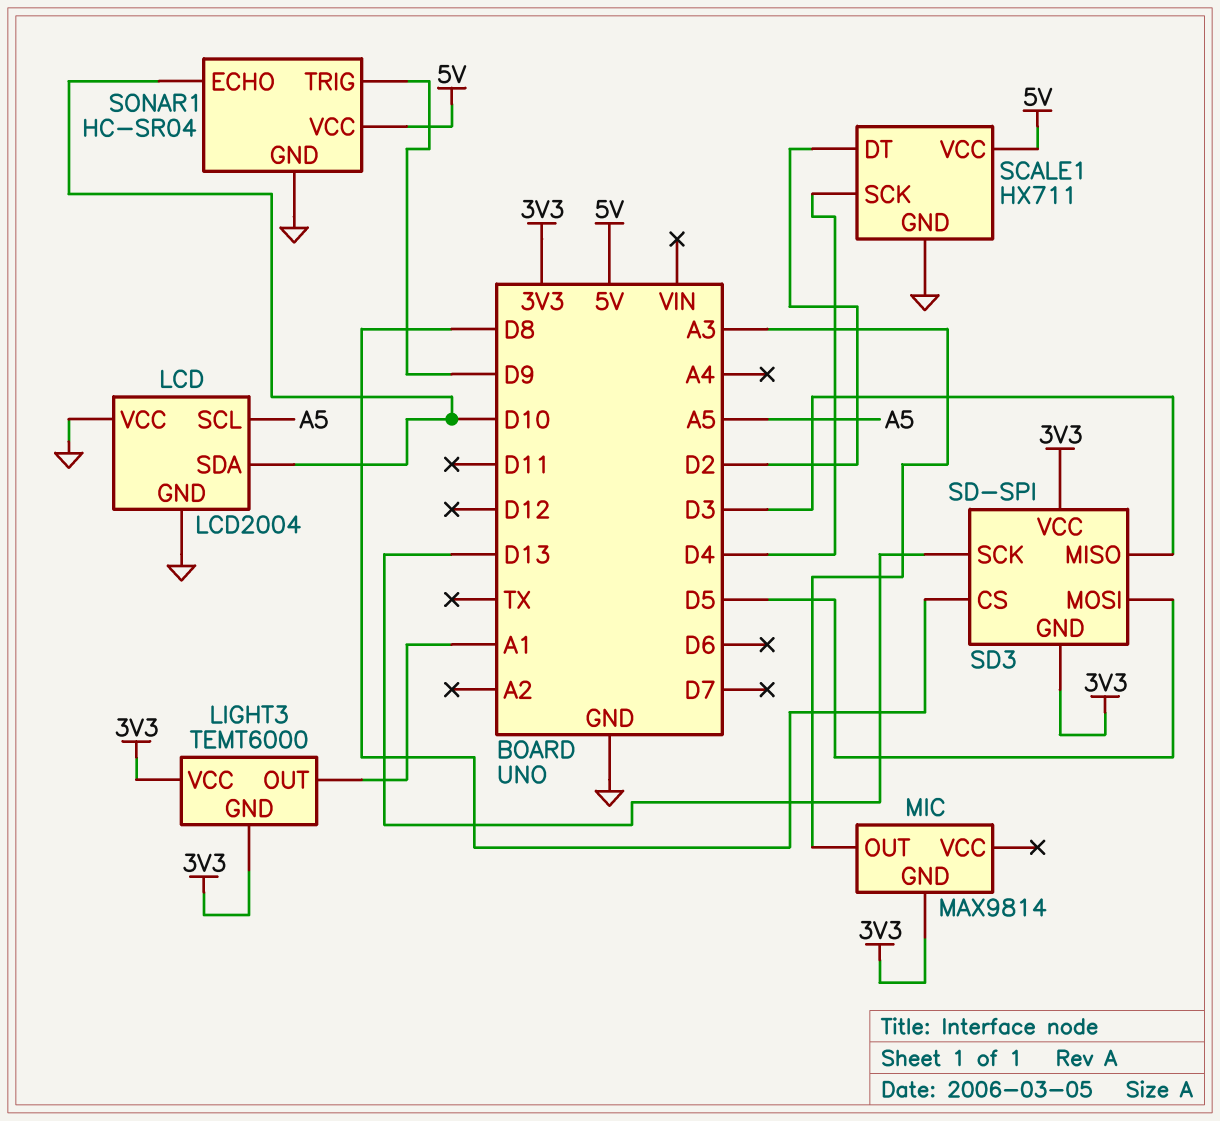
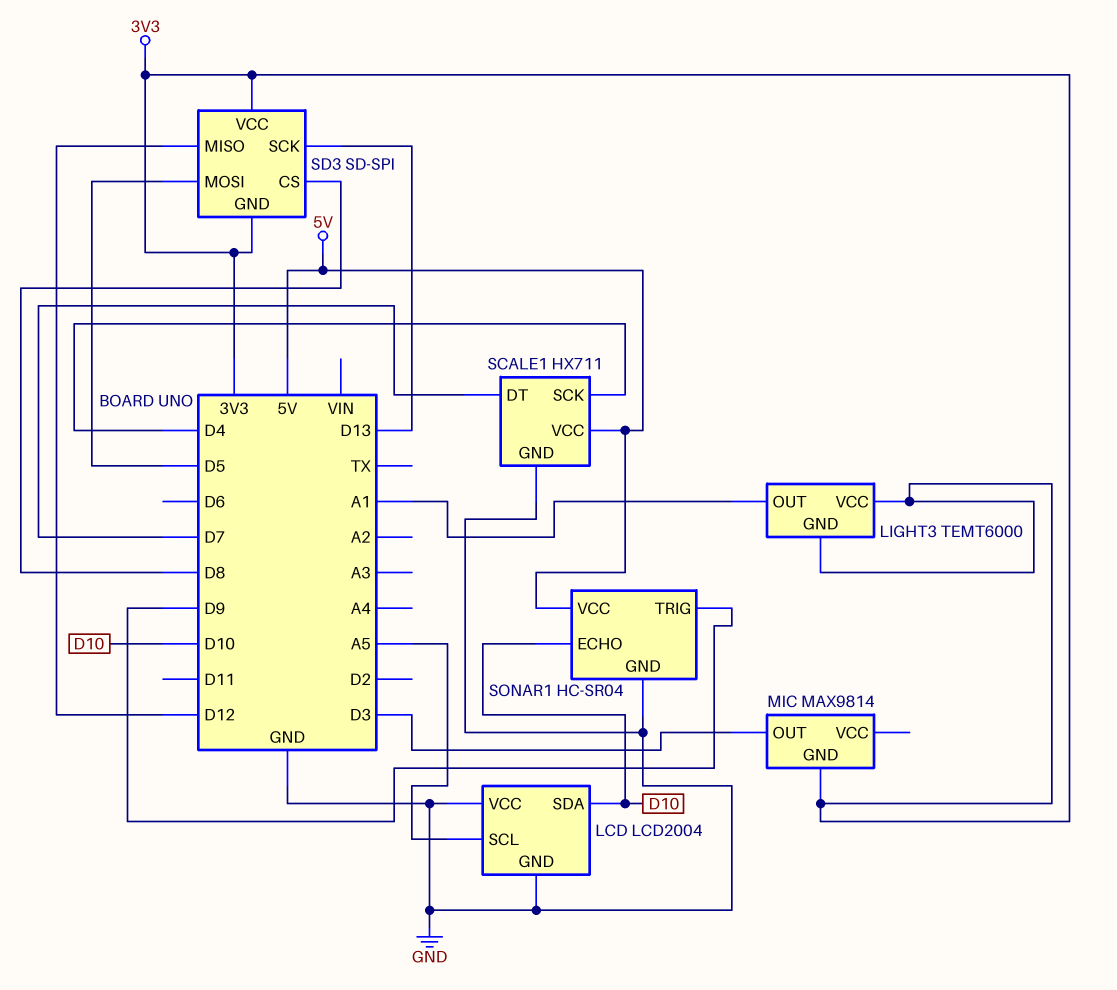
MIC pin OUT: A3 -> D3
SCALE1 pin DT: D2 -> D7
SD3 pin MISO: D3 -> D12

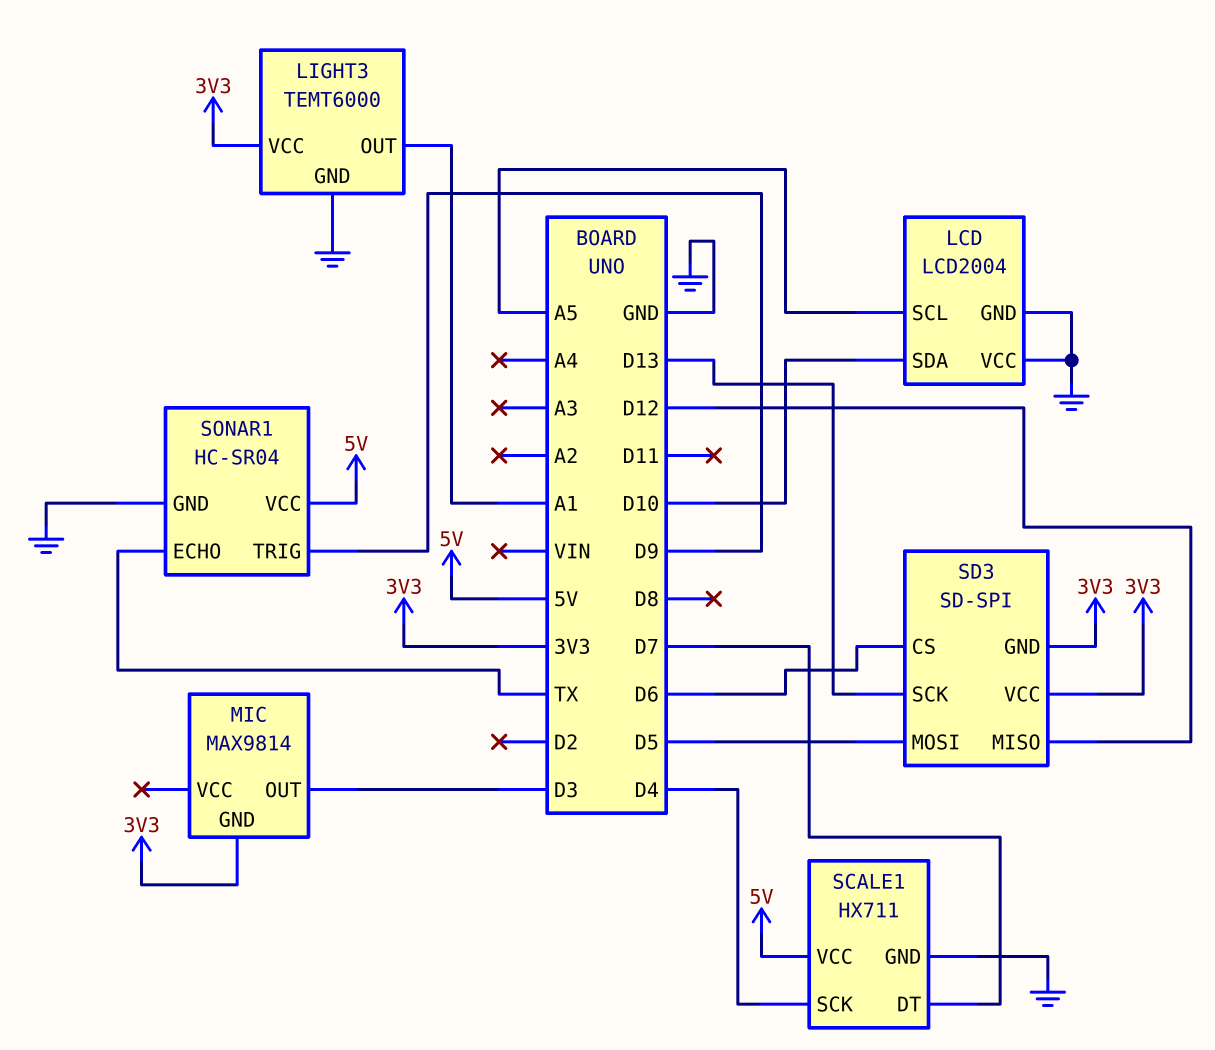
LIGHT3 pin GND: 3V3 -> GND
SD3 pin CS: D8 -> D6
SONAR1 pin ECHO: D10 -> TX

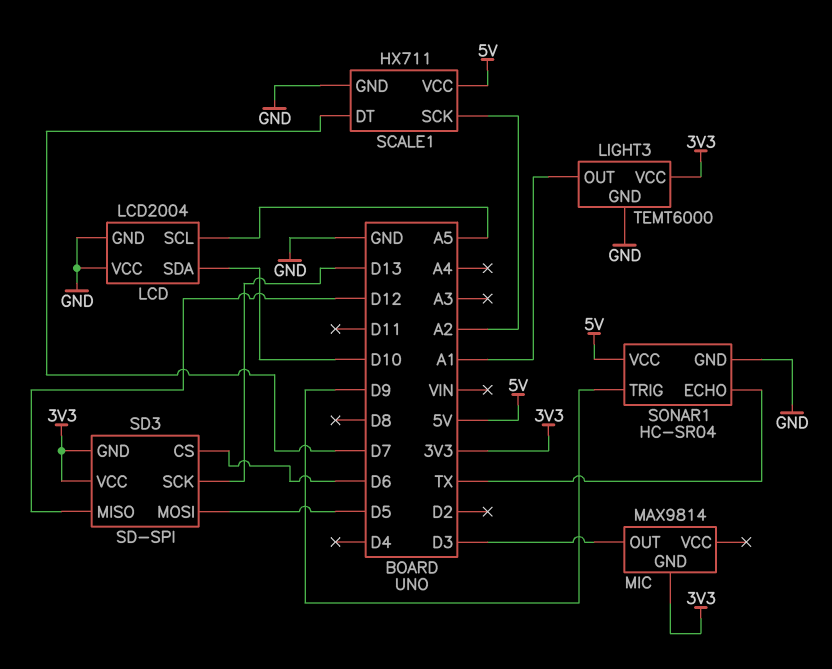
SCALE1 pin SCK: D4 -> A2

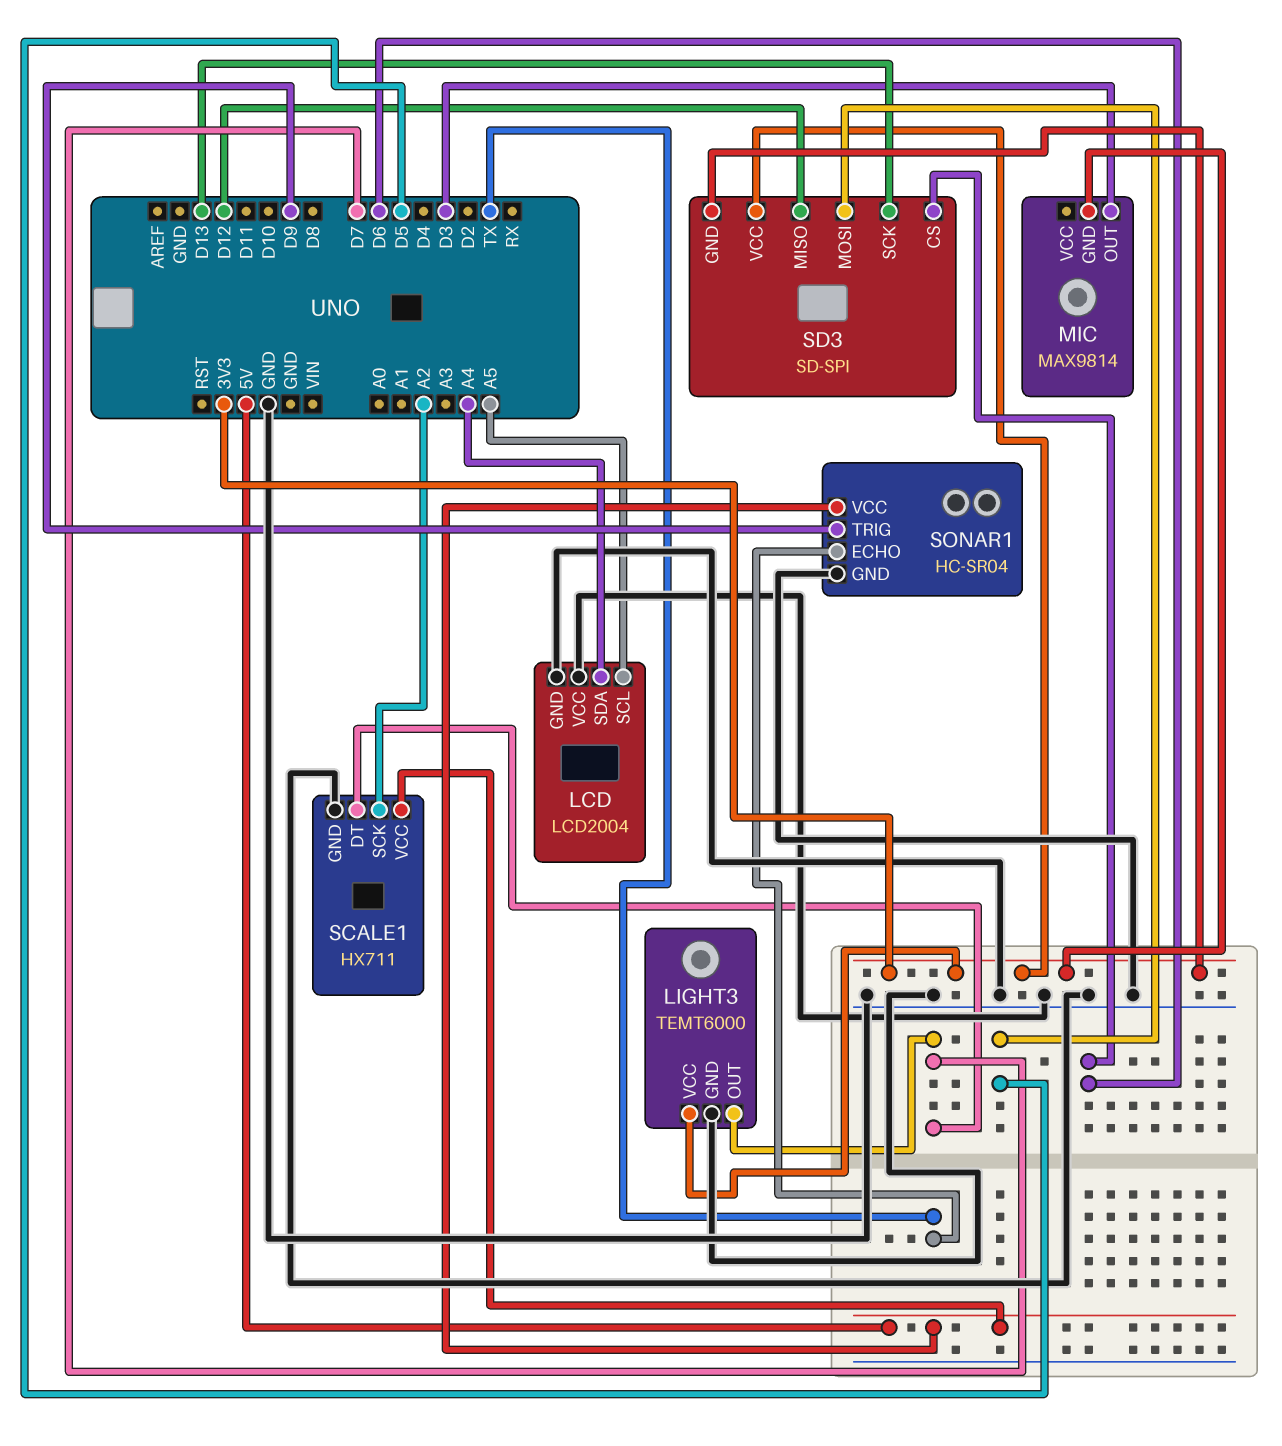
LCD pin SDA: D10 -> A4
LIGHT3 pin OUT: A1 -> D7

